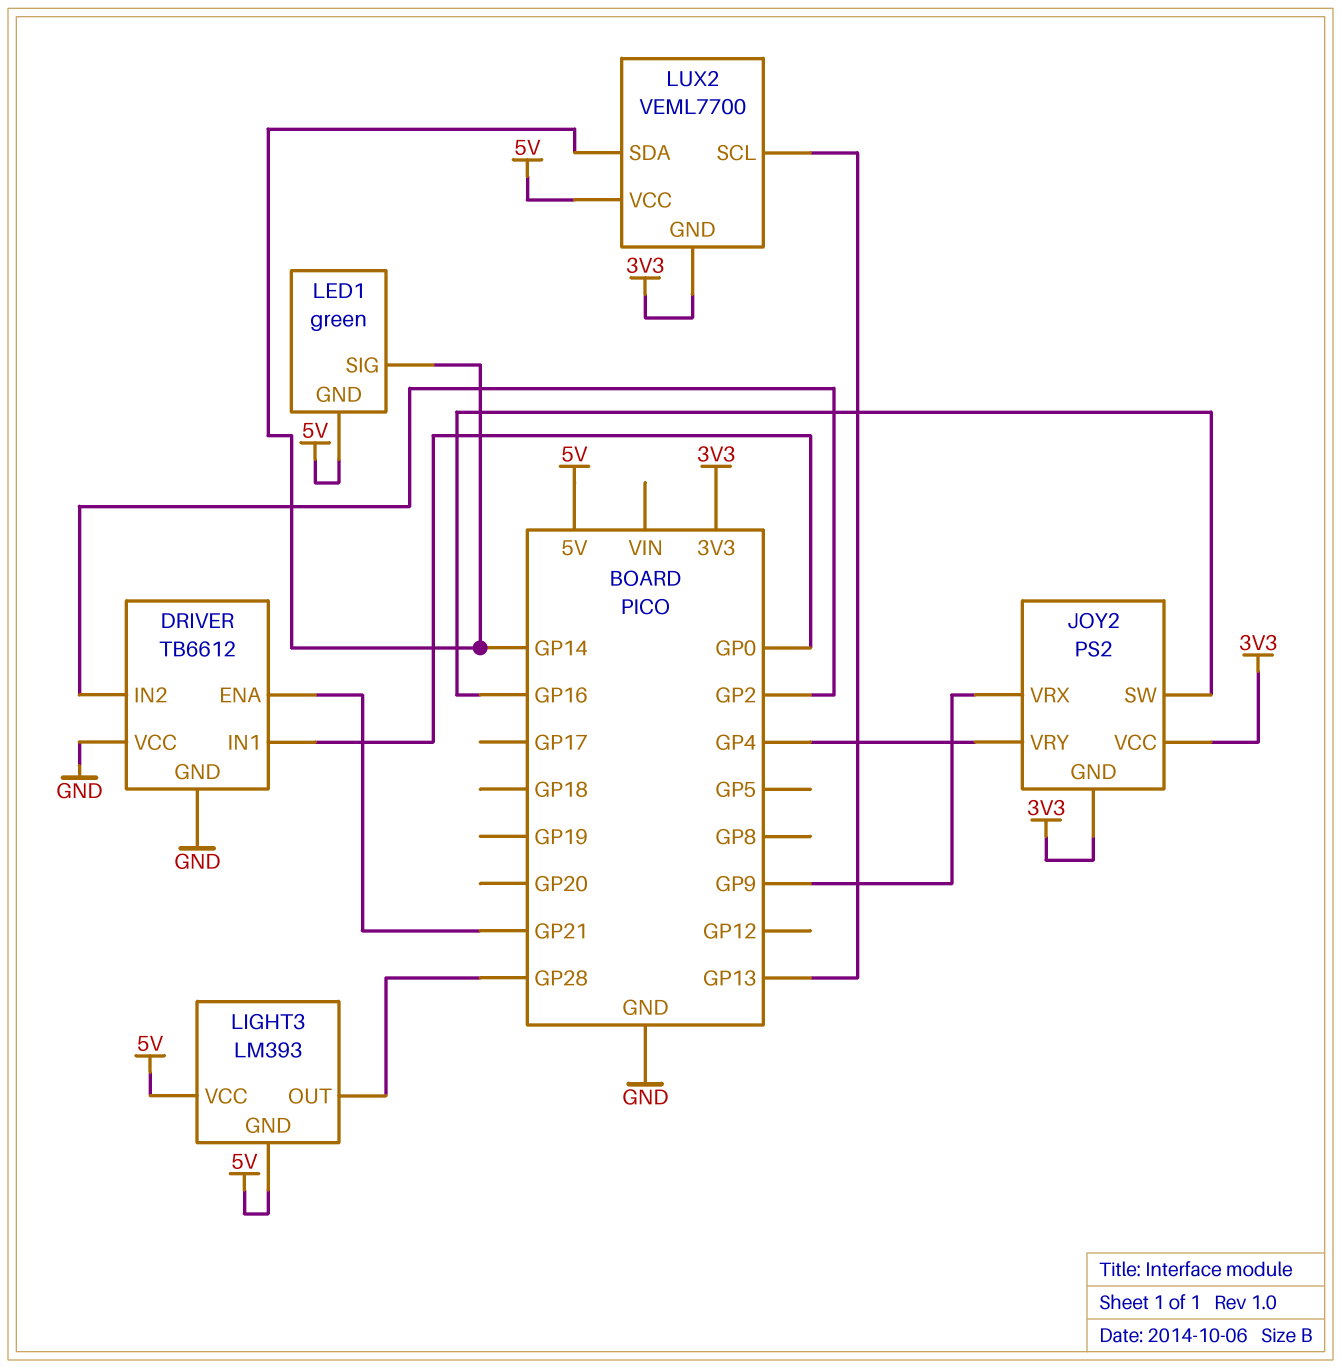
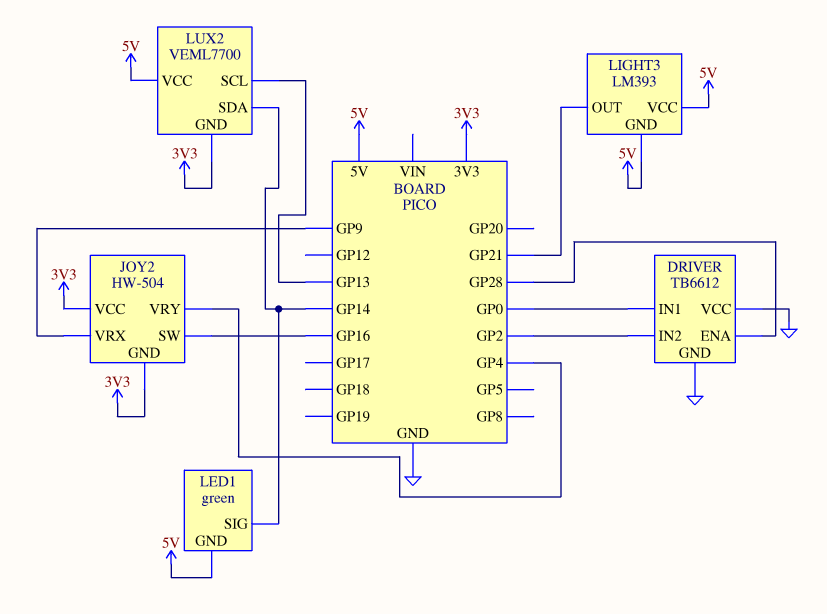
DRIVER pin ENA: GP21 -> GP28
JOY2: PS2 -> HW-504
LIGHT3 pin OUT: GP28 -> GP21

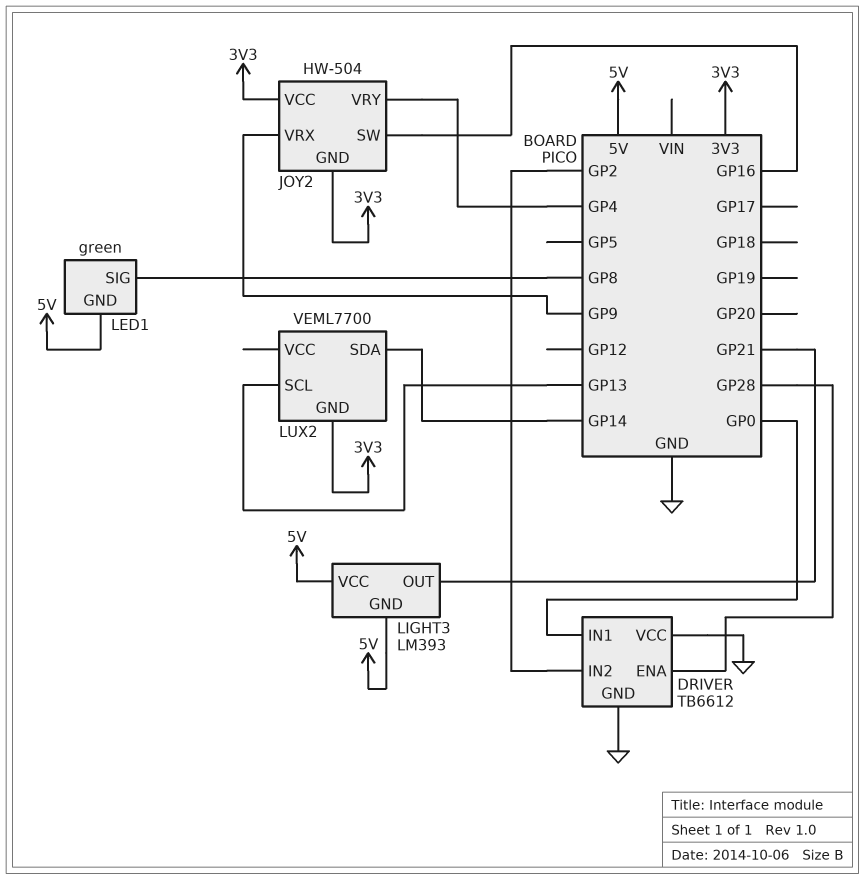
LED1 pin SIG: GP14 -> GP8
LUX2 pin VCC: 5V -> none

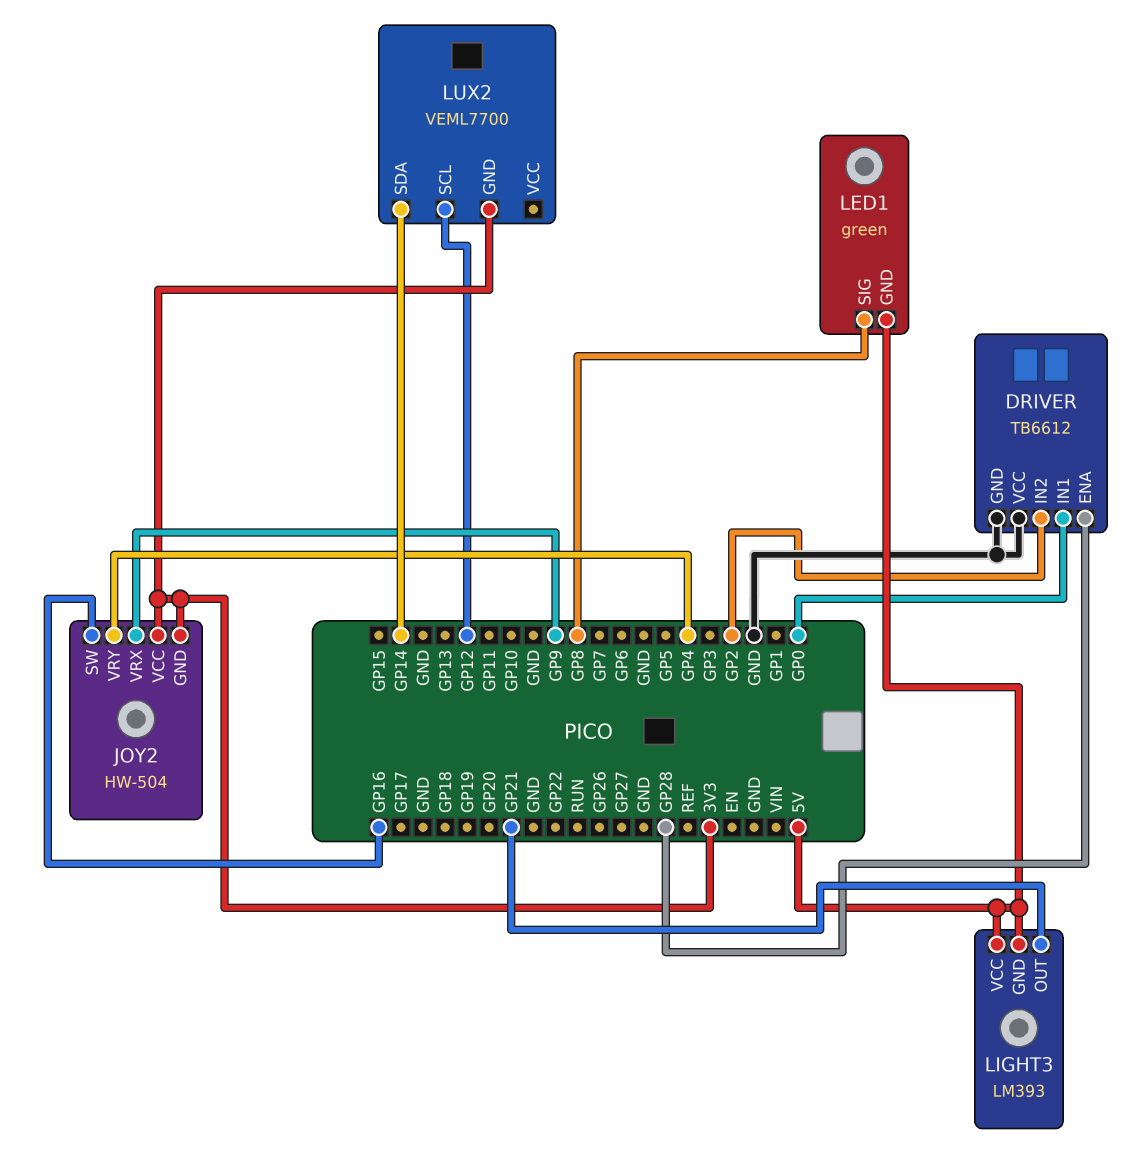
LUX2 pin SCL: GP13 -> GP12

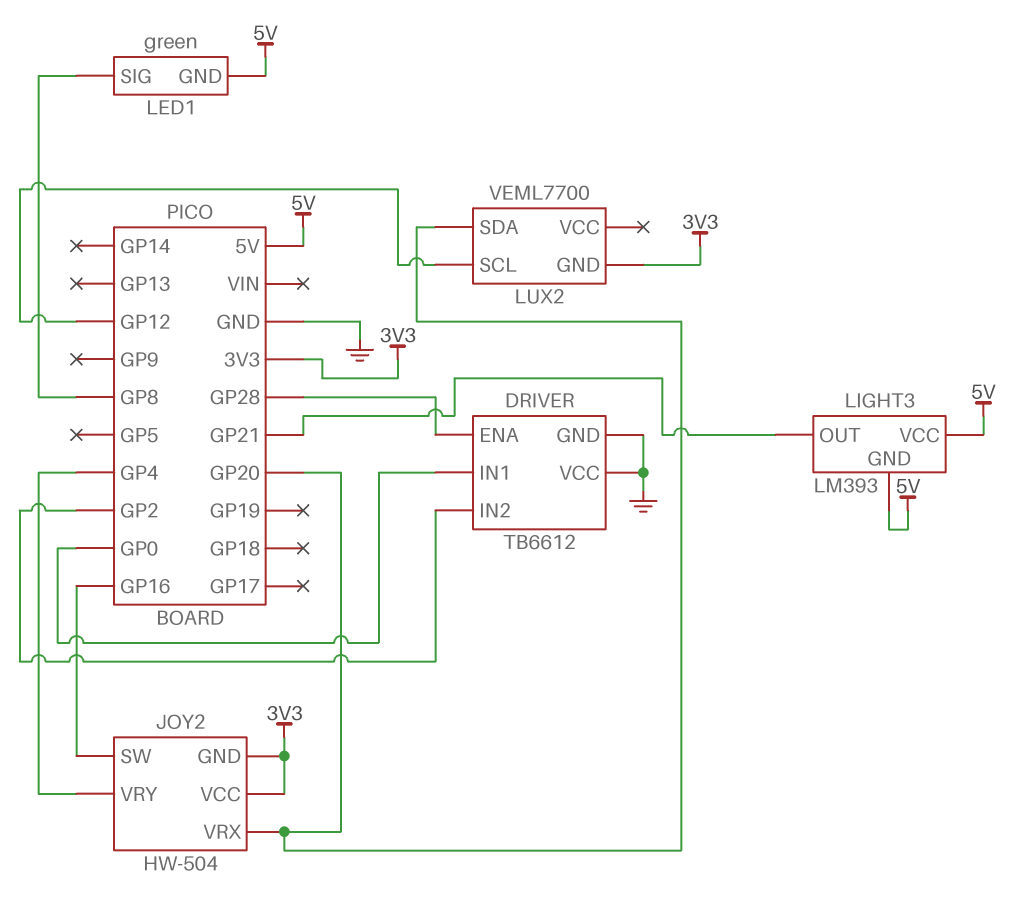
JOY2 pin VRX: GP9 -> GP20
LUX2 pin SDA: GP14 -> GP20

